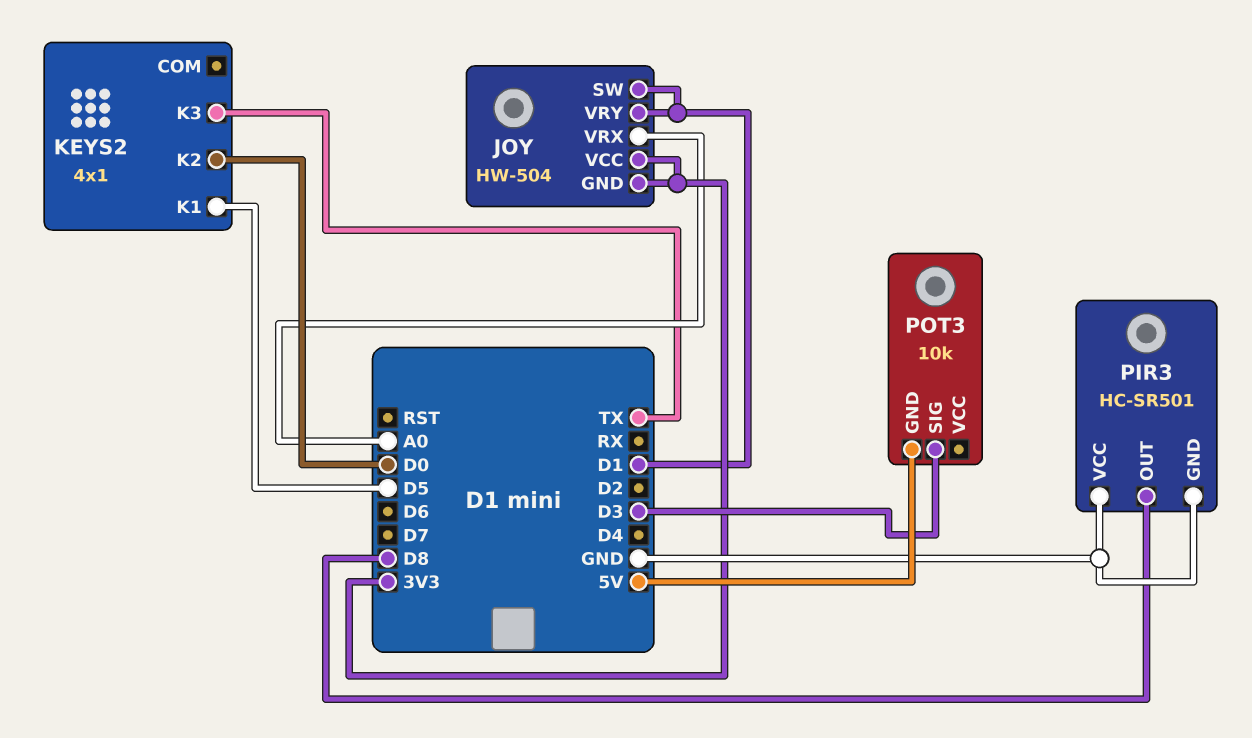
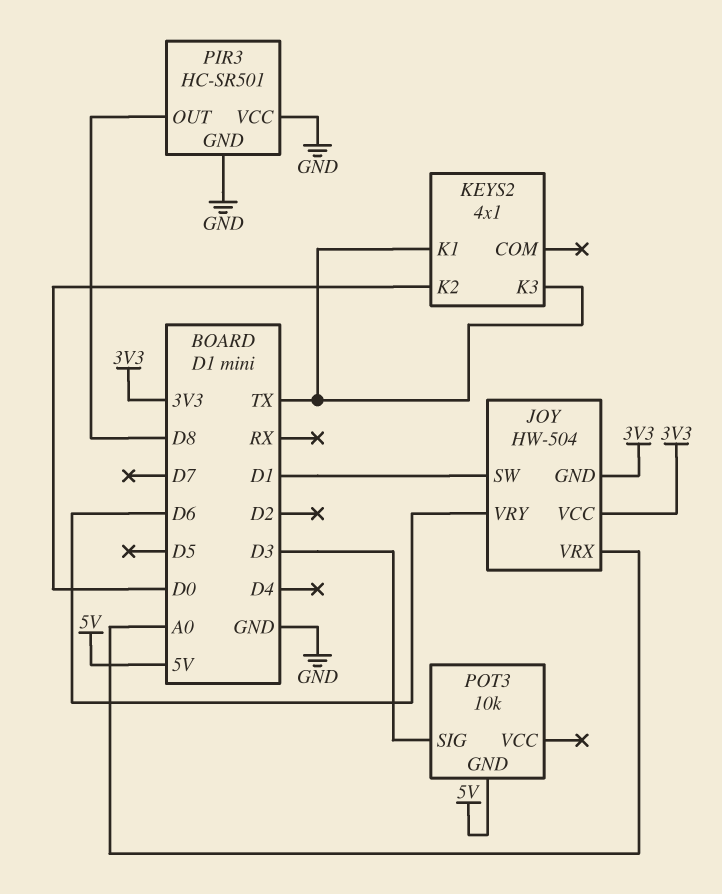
JOY pin VRY: D1 -> D6
KEYS2 pin K1: D5 -> TX

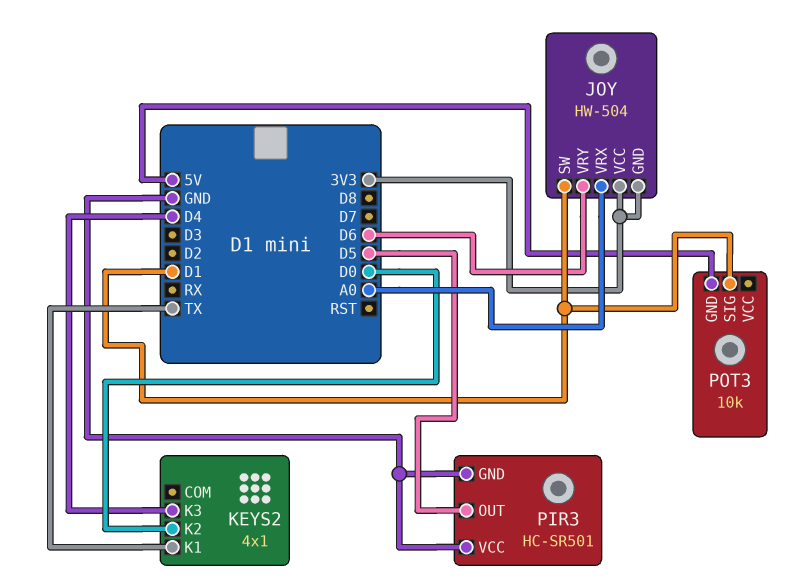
KEYS2 pin K3: TX -> D4
PIR3 pin OUT: D8 -> D5
POT3 pin SIG: D3 -> D1

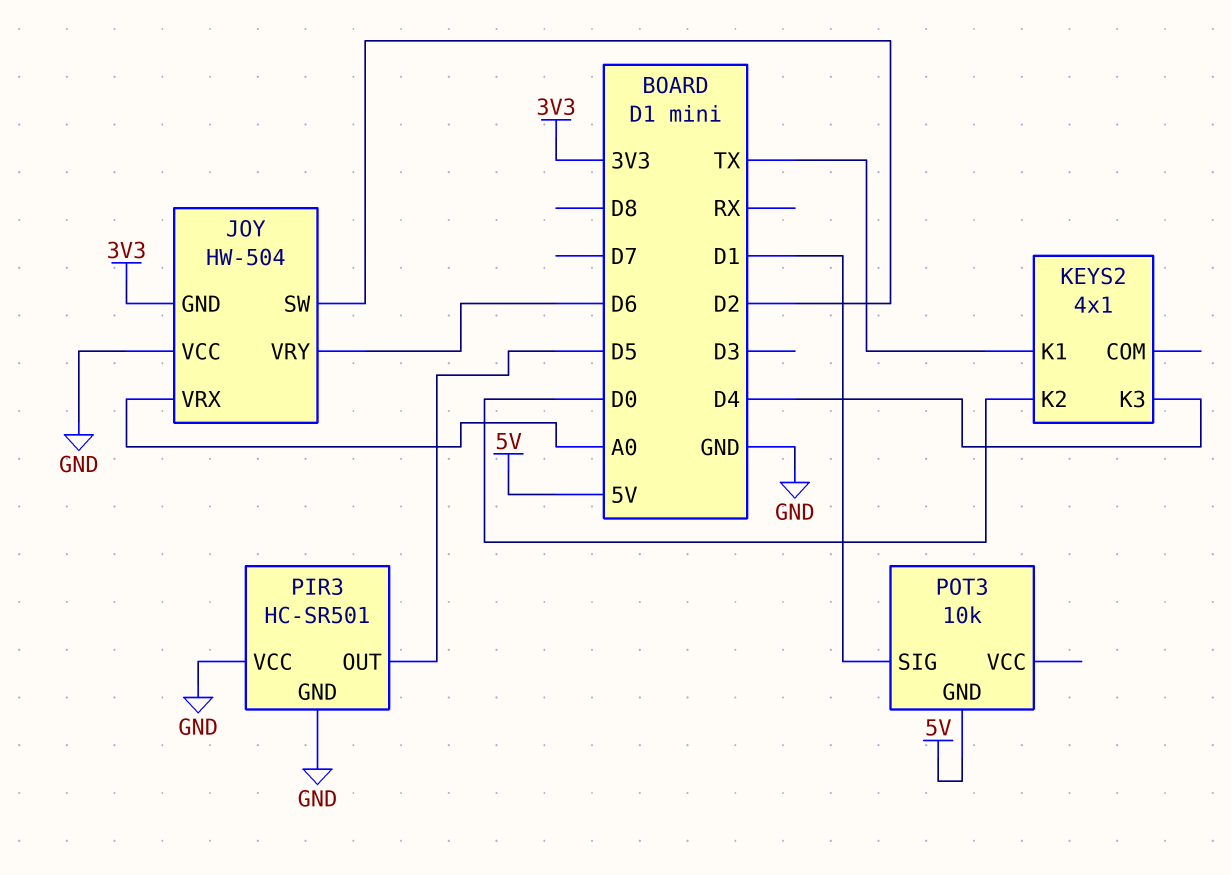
JOY pin SW: D1 -> D2
JOY pin VCC: 3V3 -> GND

